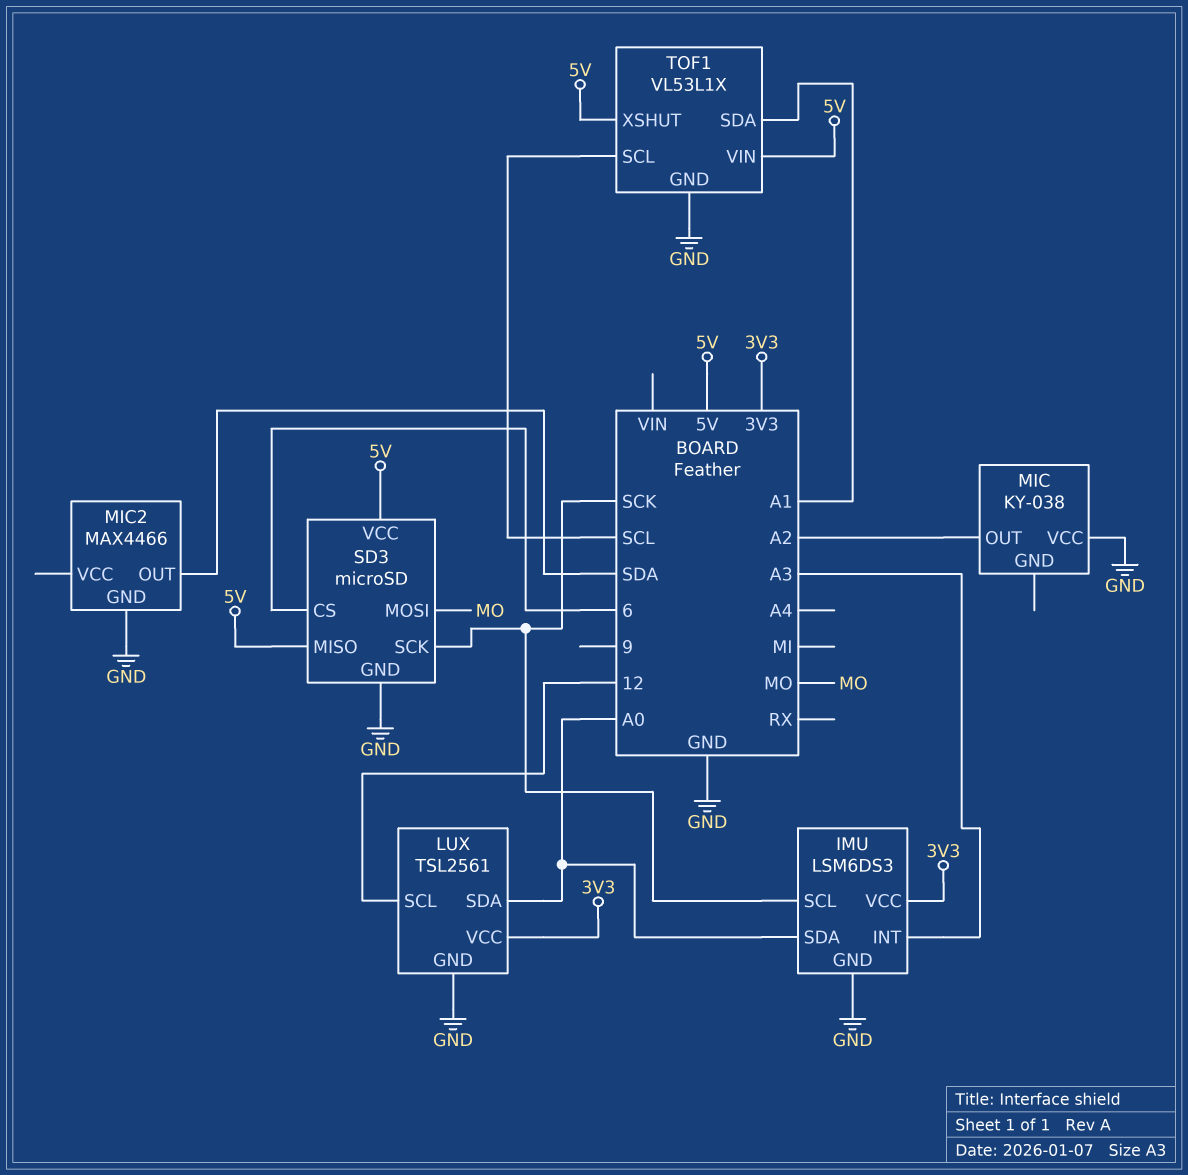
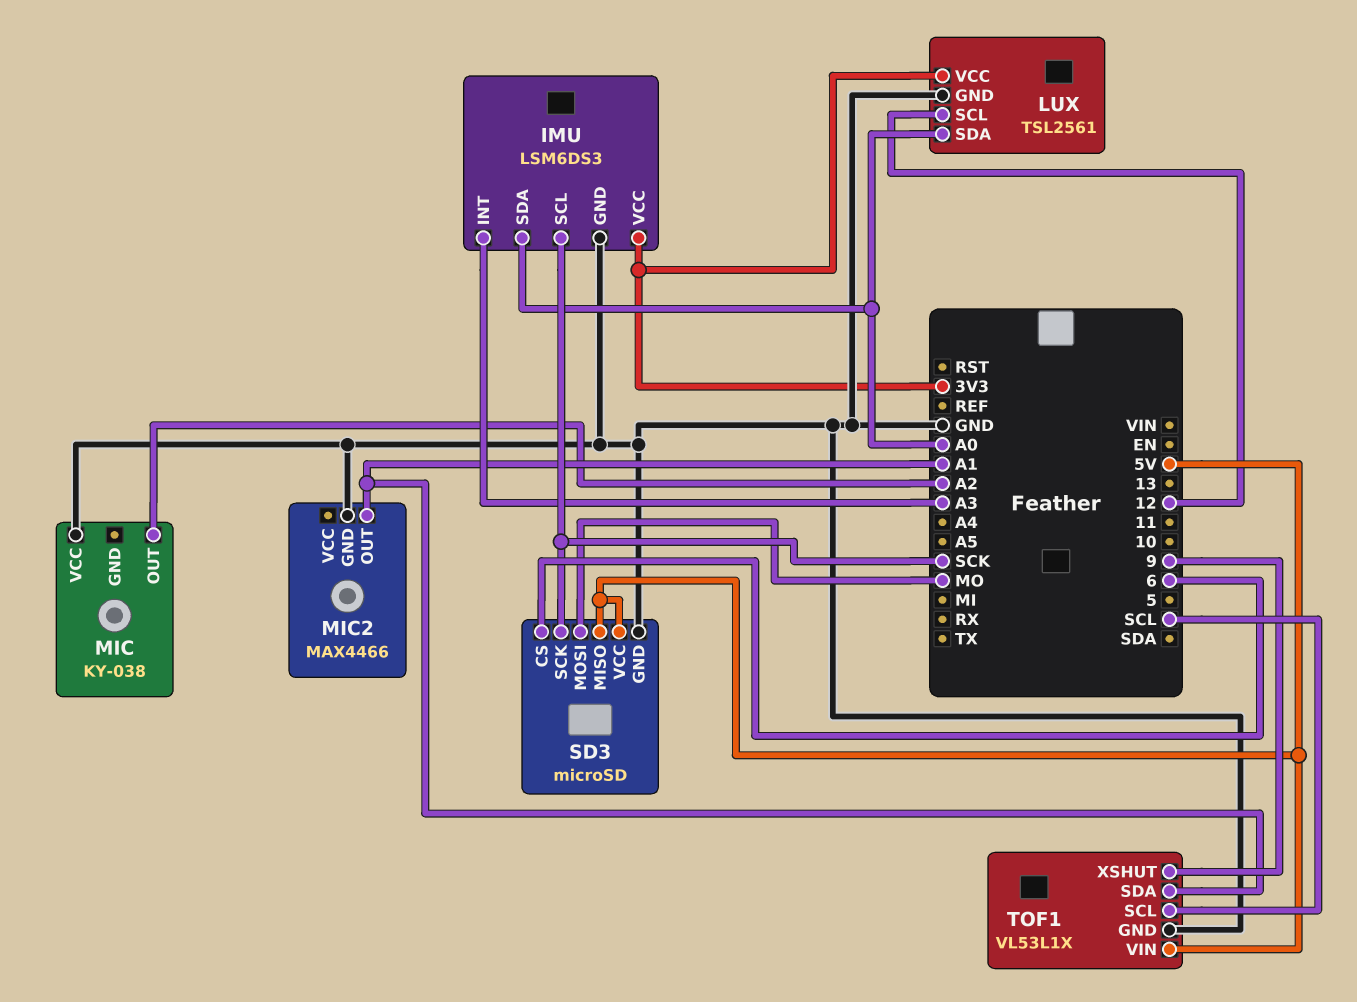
MIC2 pin OUT: SDA -> A1
TOF1 pin XSHUT: 5V -> 9

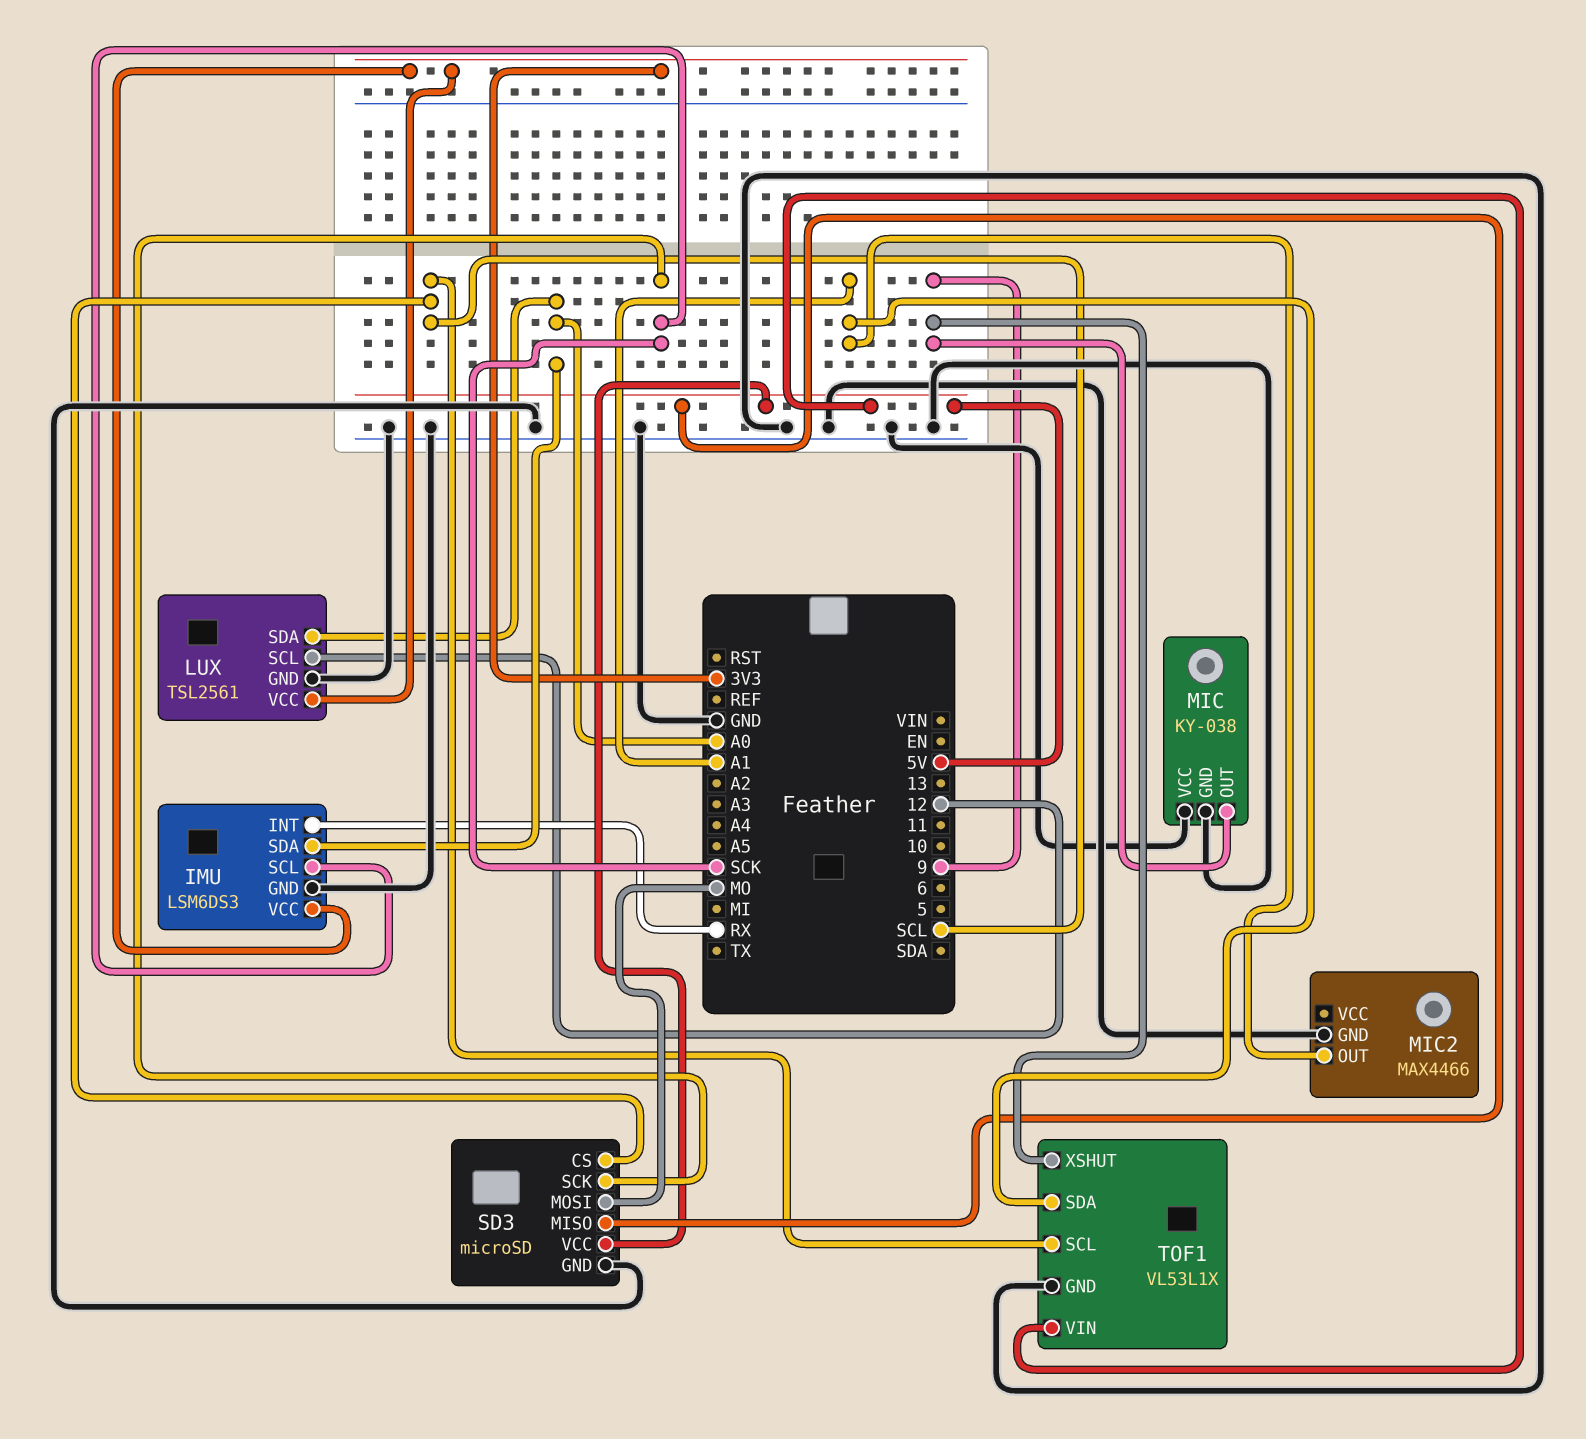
IMU pin INT: A3 -> RX
MIC pin GND: none -> GND
MIC pin OUT: A2 -> 9
SD3 pin CS: 6 -> SCL

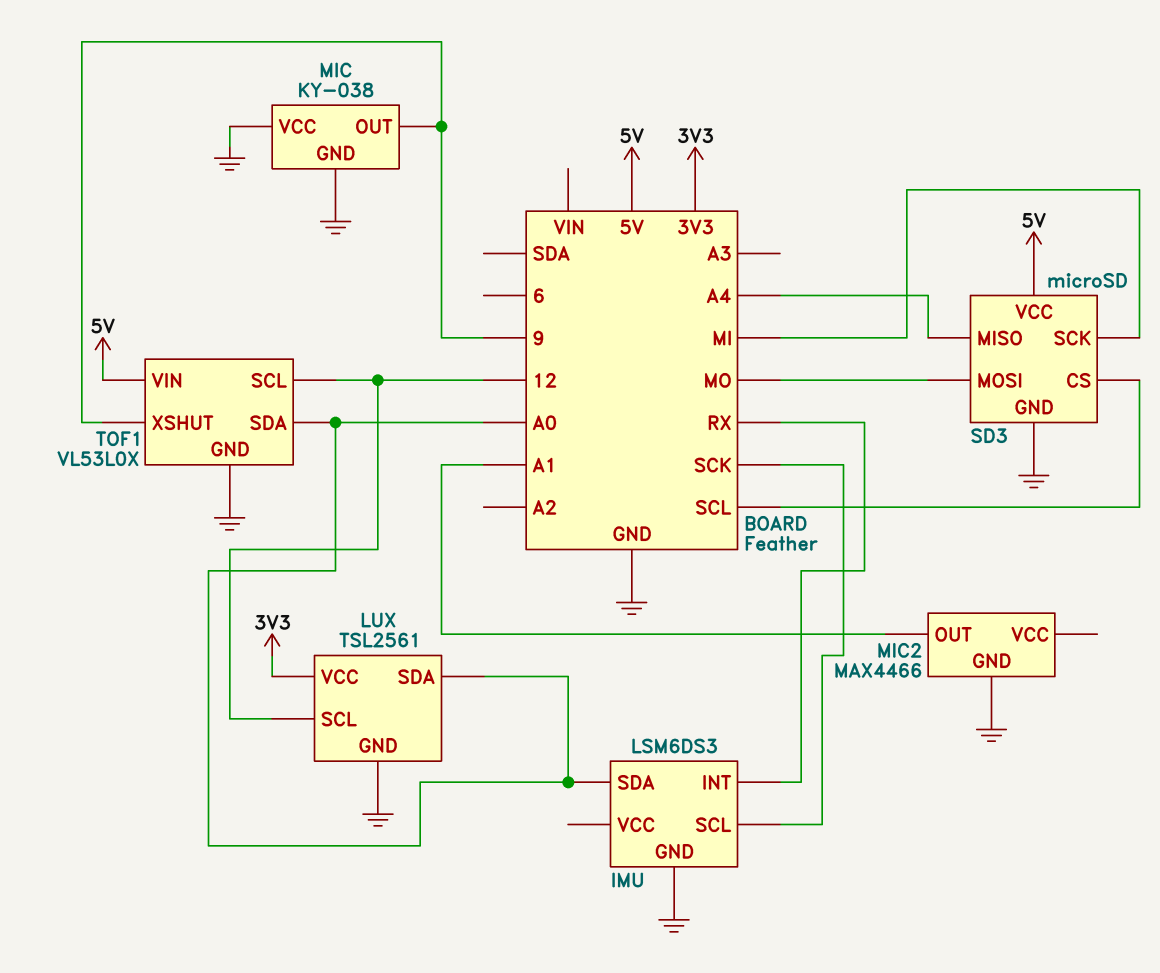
IMU pin VCC: 3V3 -> none
SD3 pin MISO: 5V -> A4
SD3 pin SCK: SCK -> MI
TOF1: VL53L1X -> VL53L0X
TOF1 pin SCL: SCL -> 12
TOF1 pin SDA: A1 -> A0

